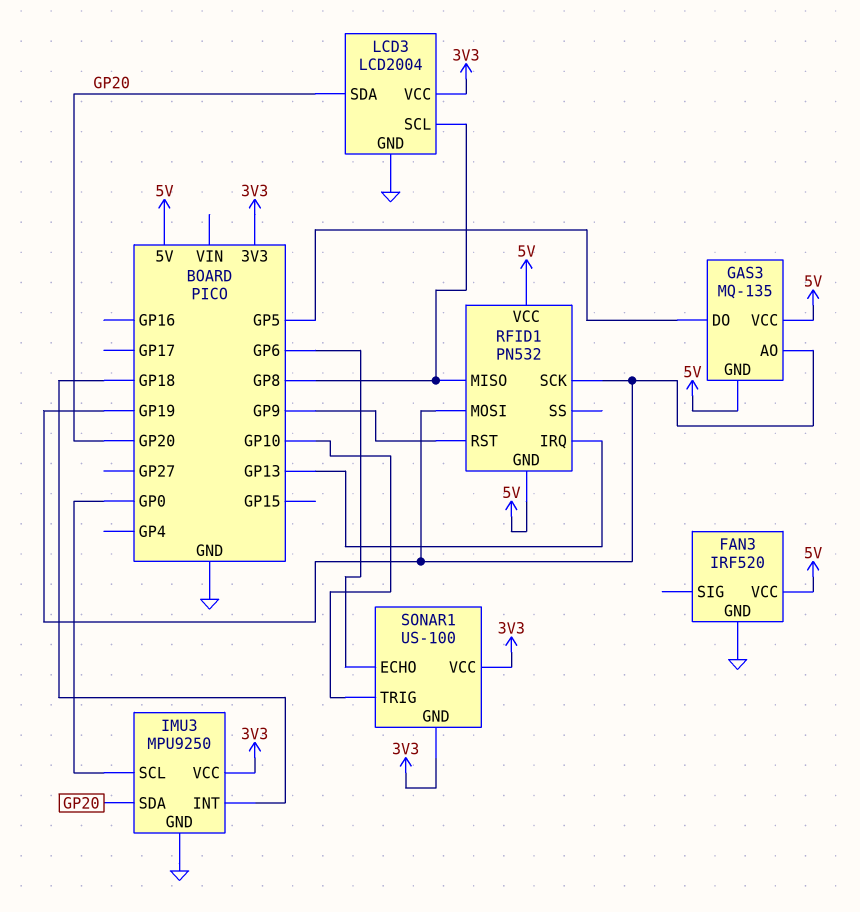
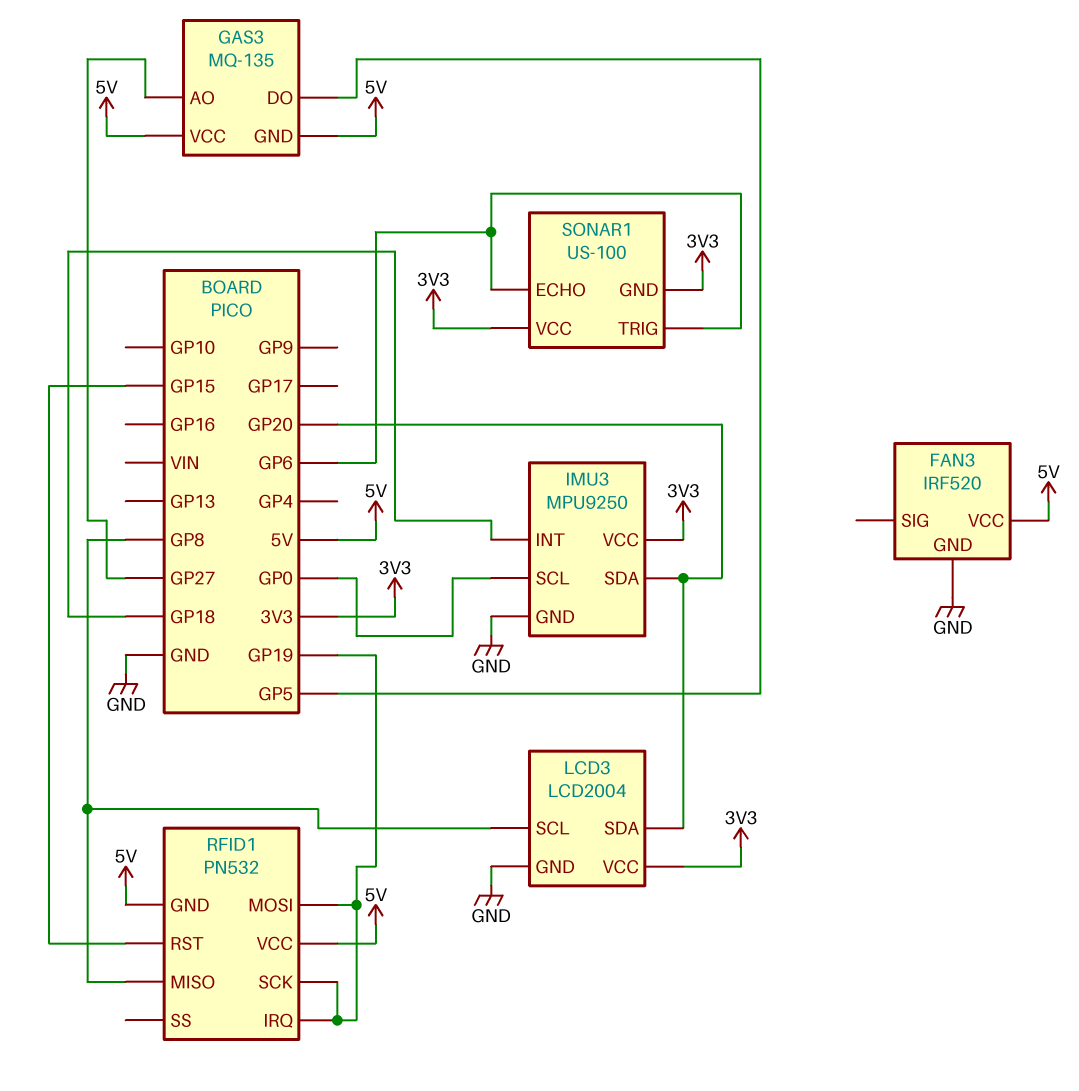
GAS3 pin AO: GP19 -> GP27
RFID1 pin IRQ: GP13 -> GP19
RFID1 pin RST: GP9 -> GP15
SONAR1 pin TRIG: GP10 -> GP6

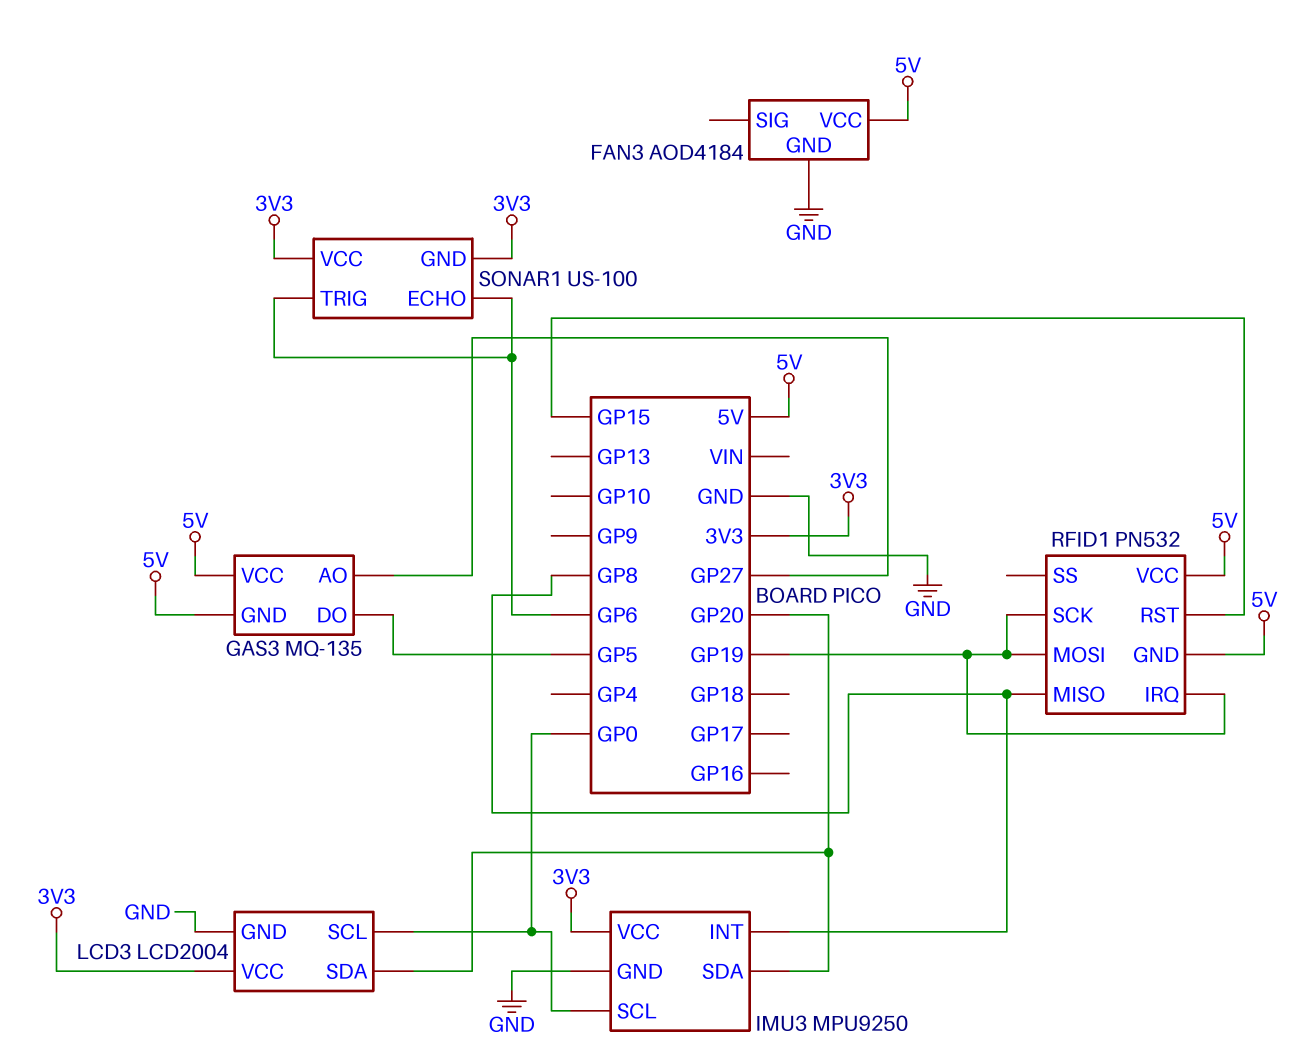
FAN3: IRF520 -> AOD4184
IMU3 pin INT: GP18 -> GP8
LCD3 pin SCL: GP8 -> GP0

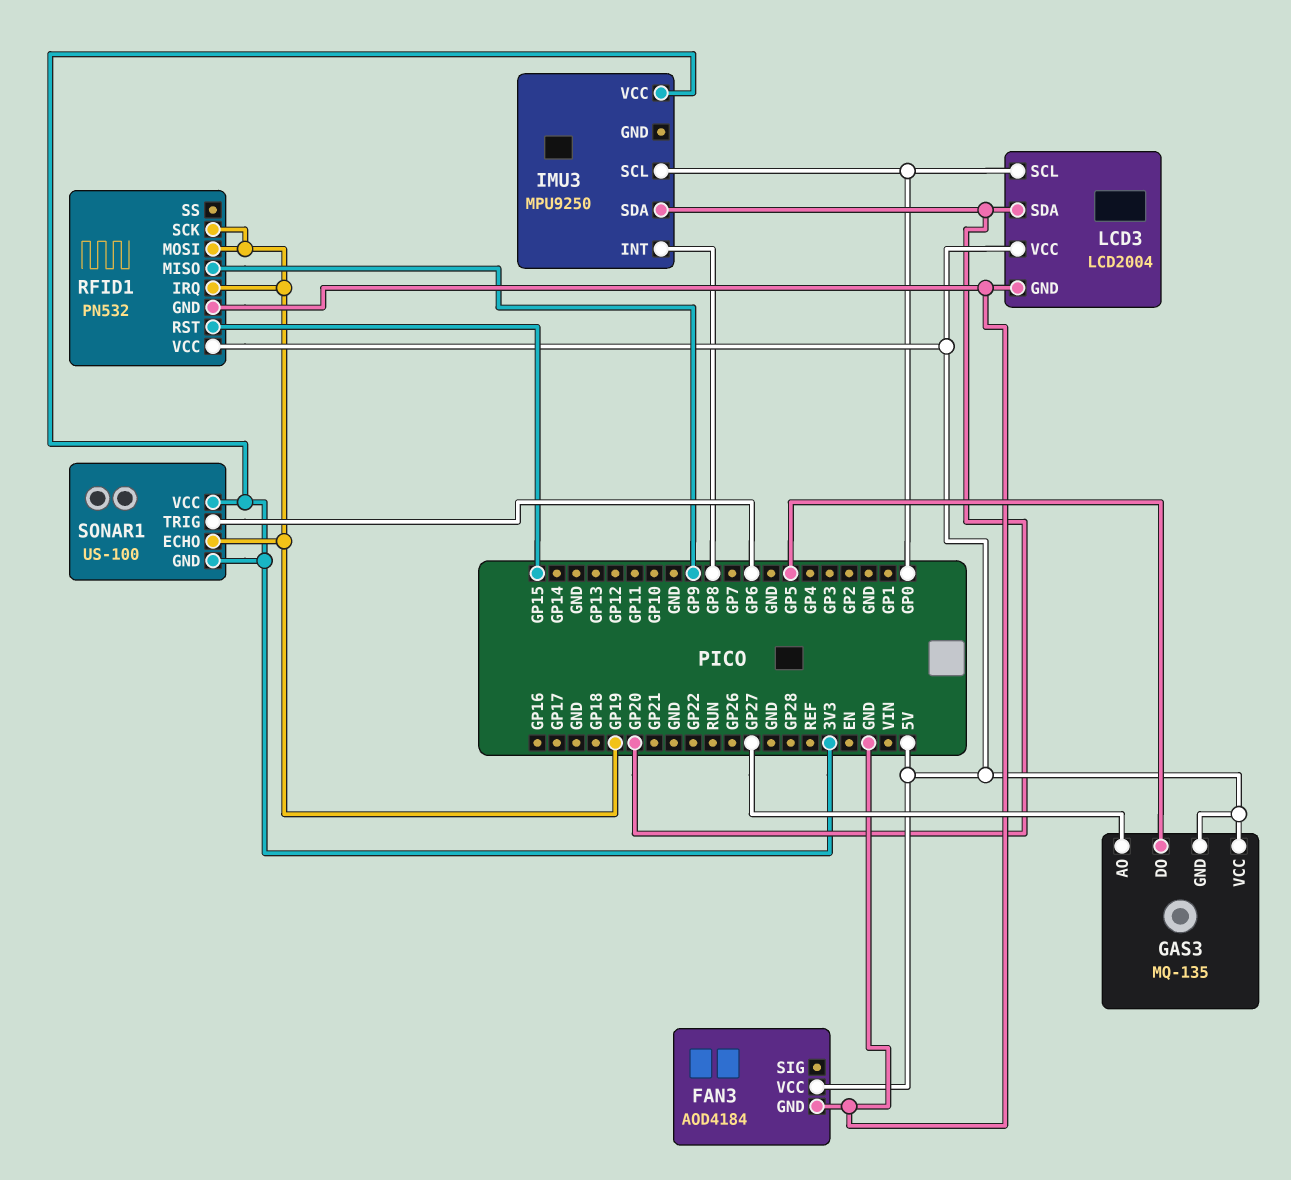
IMU3 pin GND: GND -> none
LCD3 pin VCC: 3V3 -> 5V
RFID1 pin GND: 5V -> GND
RFID1 pin MISO: GP8 -> GP9
SONAR1 pin ECHO: GP6 -> GP19

